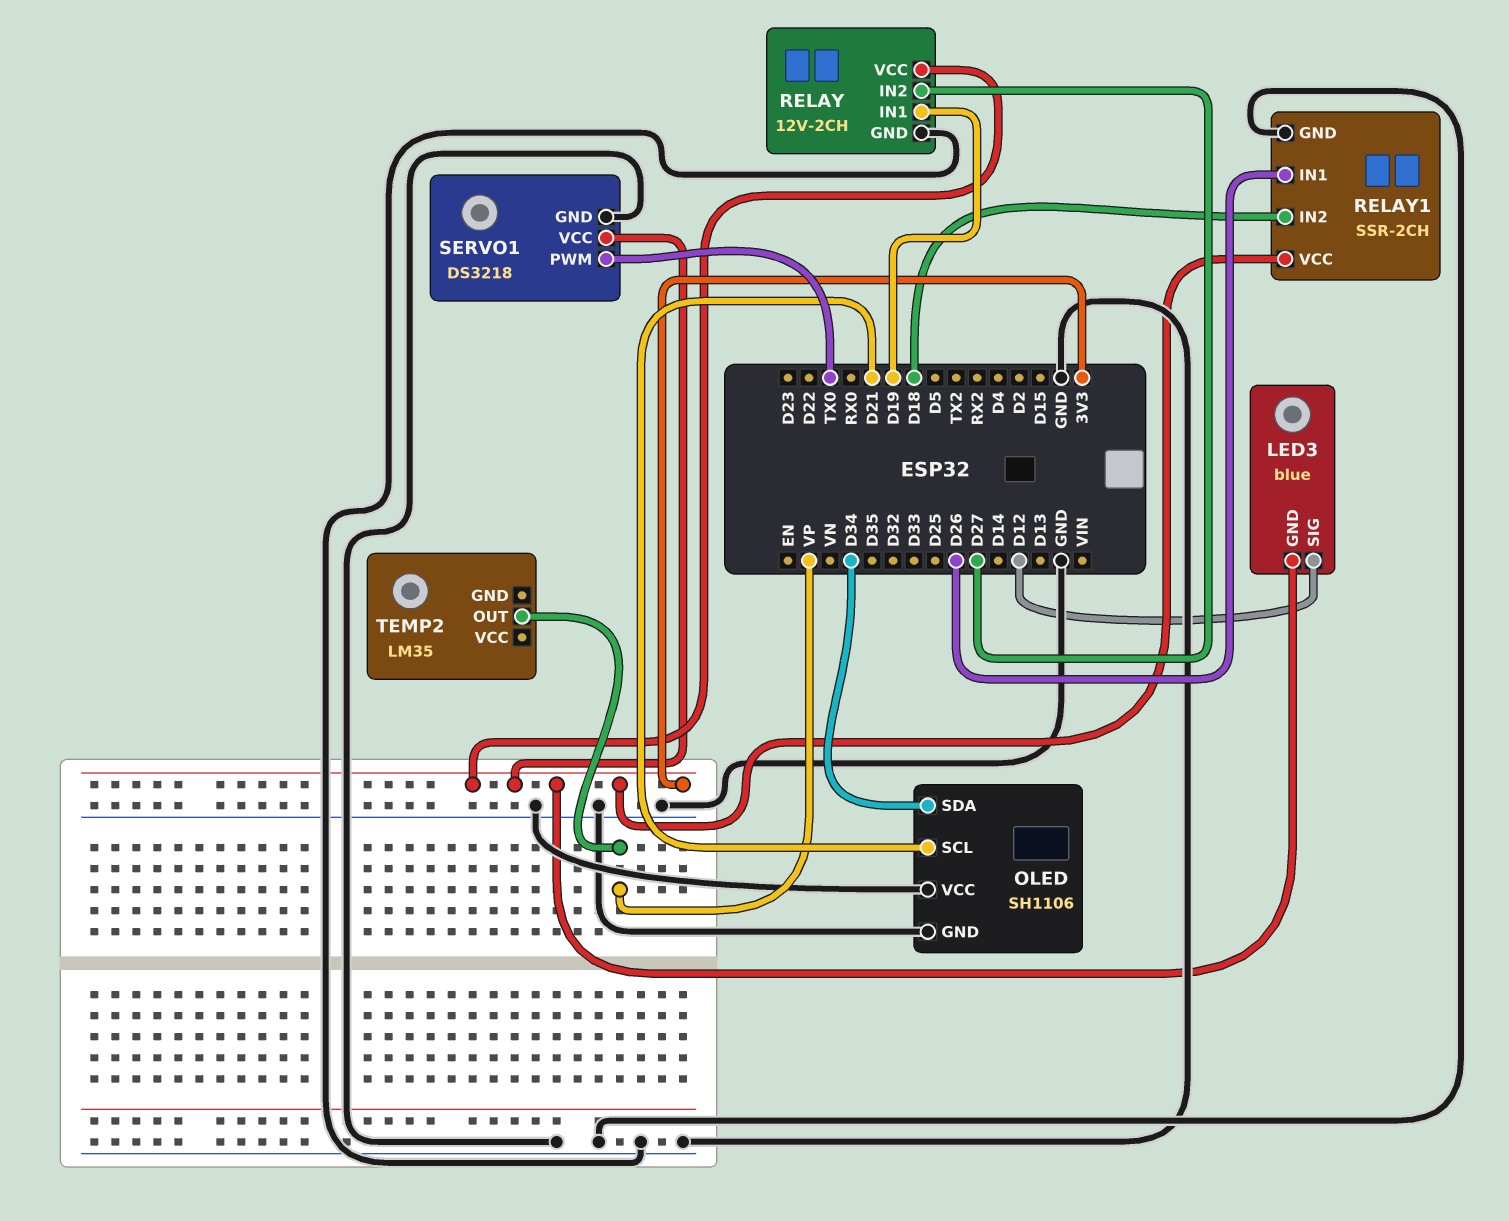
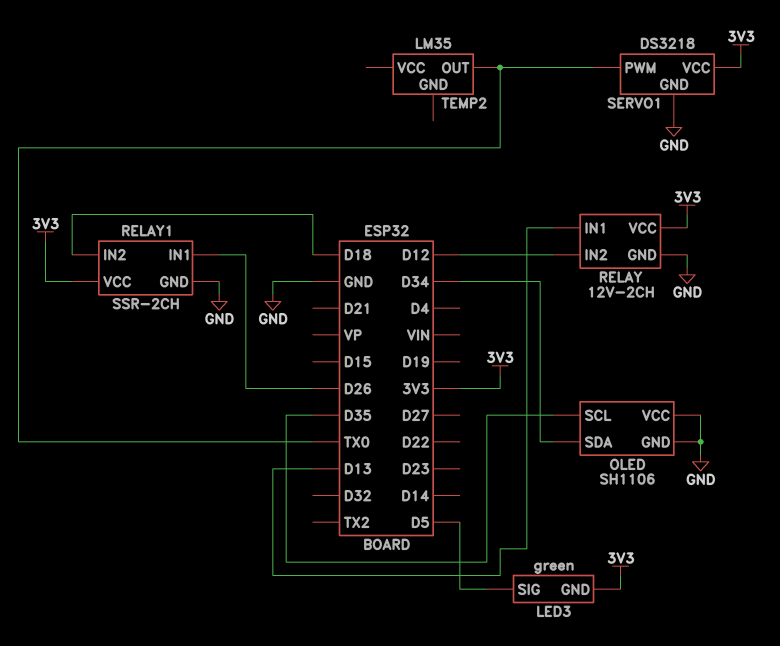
LED3: blue -> green
LED3 pin SIG: D12 -> D5
OLED pin SCL: D21 -> D35
RELAY pin IN1: D19 -> D13
RELAY pin IN2: D27 -> D12
TEMP2 pin OUT: VP -> TX0

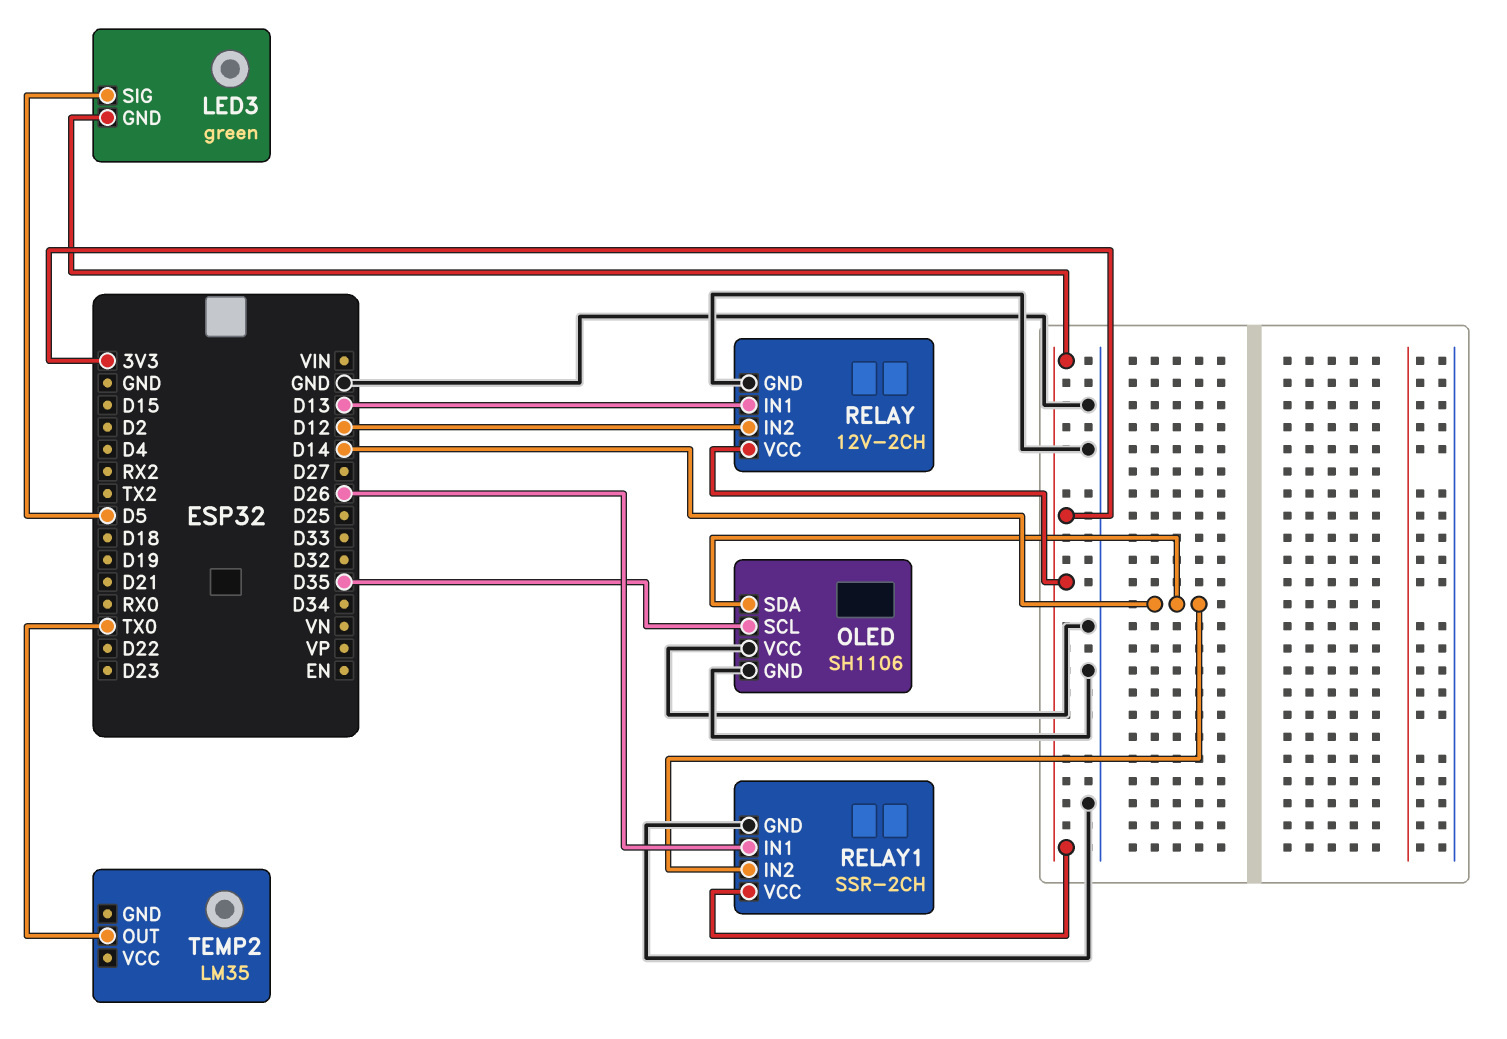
OLED pin SDA: D34 -> D14
RELAY1 pin IN2: D18 -> D14
SERVO1: DS3218 -> none
SERVO1 pin GND: GND -> none
SERVO1 pin PWM: TX0 -> none
SERVO1 pin VCC: 3V3 -> none

